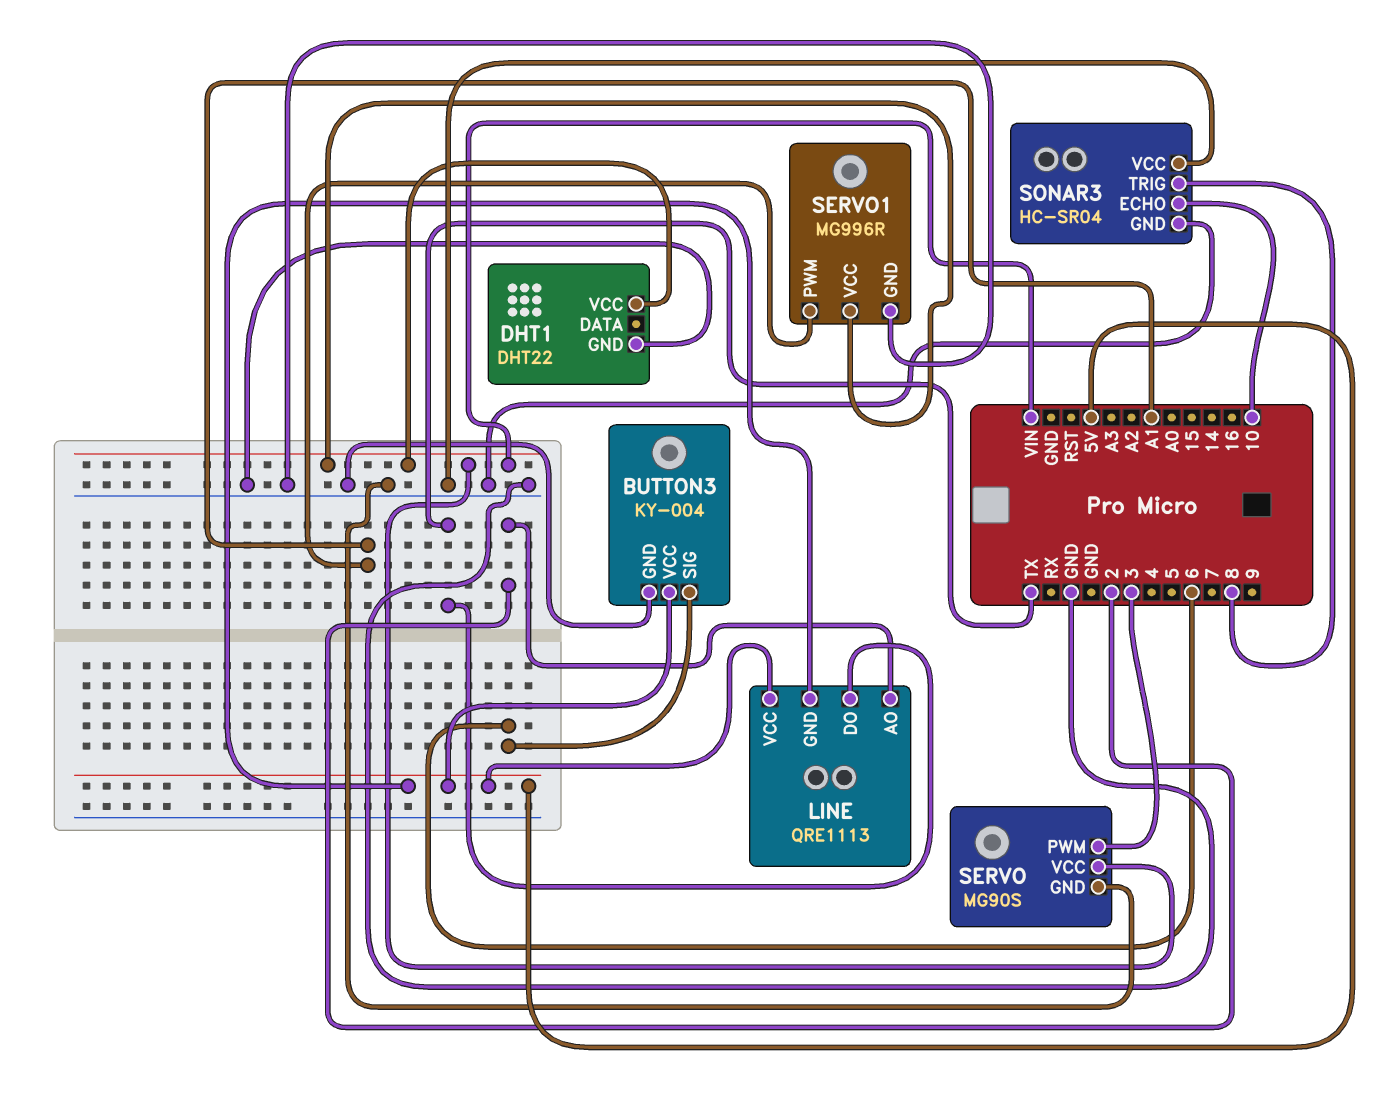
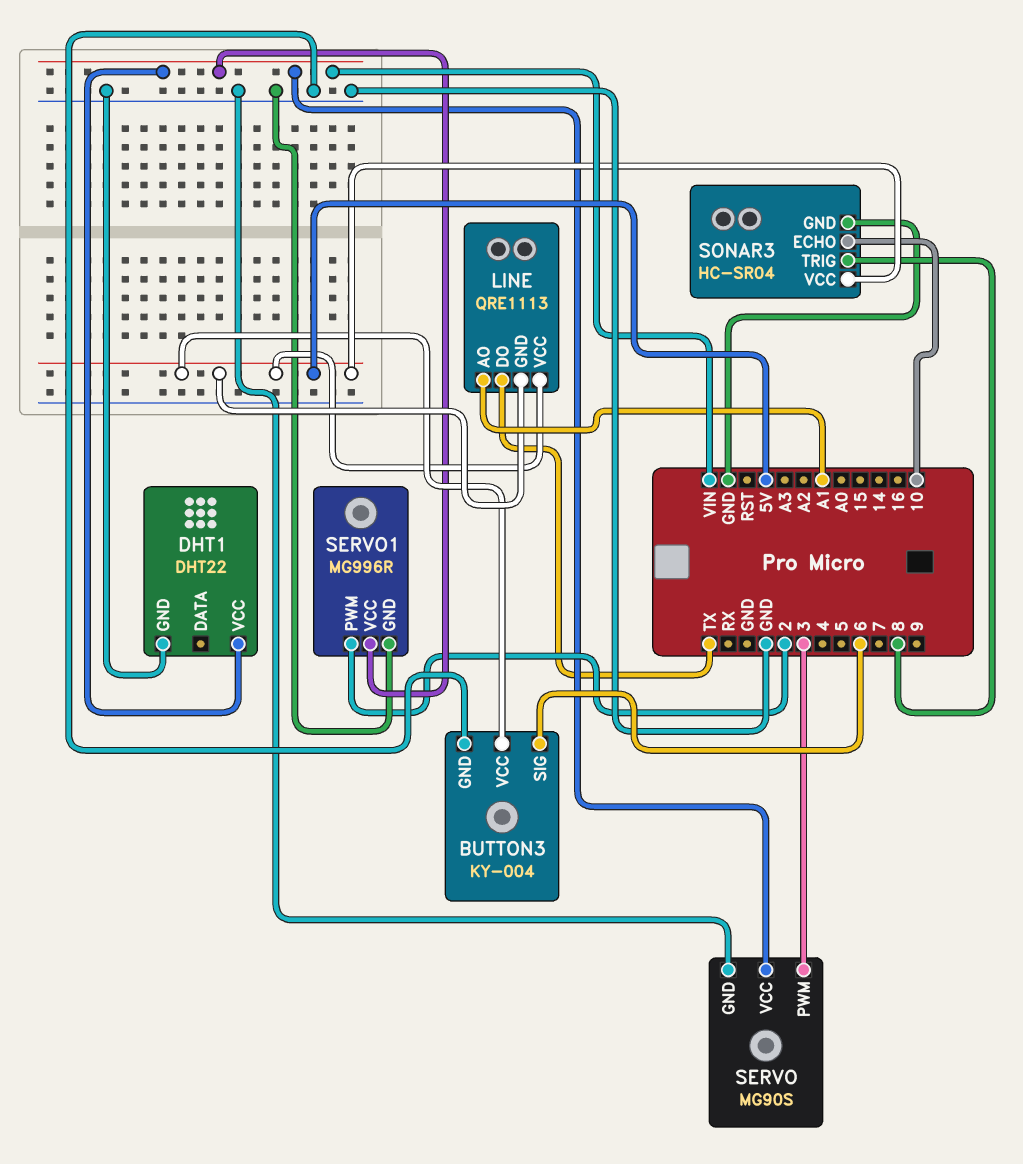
LINE pin AO: 2 -> A1
SERVO1 pin PWM: A1 -> 2
SONAR3 pin VCC: GND -> 5V

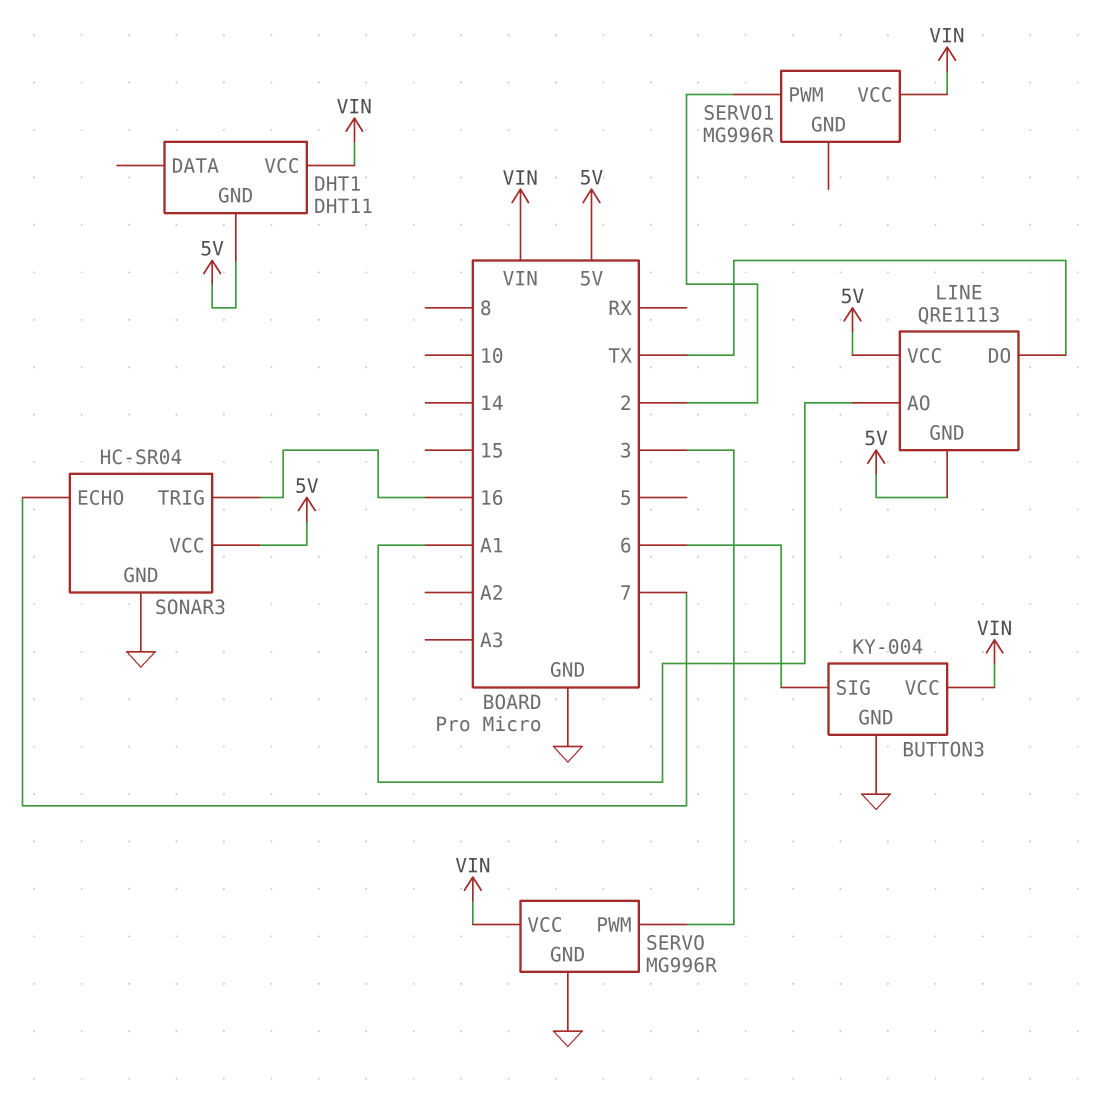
BUTTON3 pin VCC: 5V -> VIN
DHT1: DHT22 -> DHT11
DHT1 pin GND: GND -> 5V
SERVO: MG90S -> MG996R
SERVO1 pin GND: GND -> none
SONAR3 pin ECHO: 10 -> 7
SONAR3 pin TRIG: 8 -> 16

